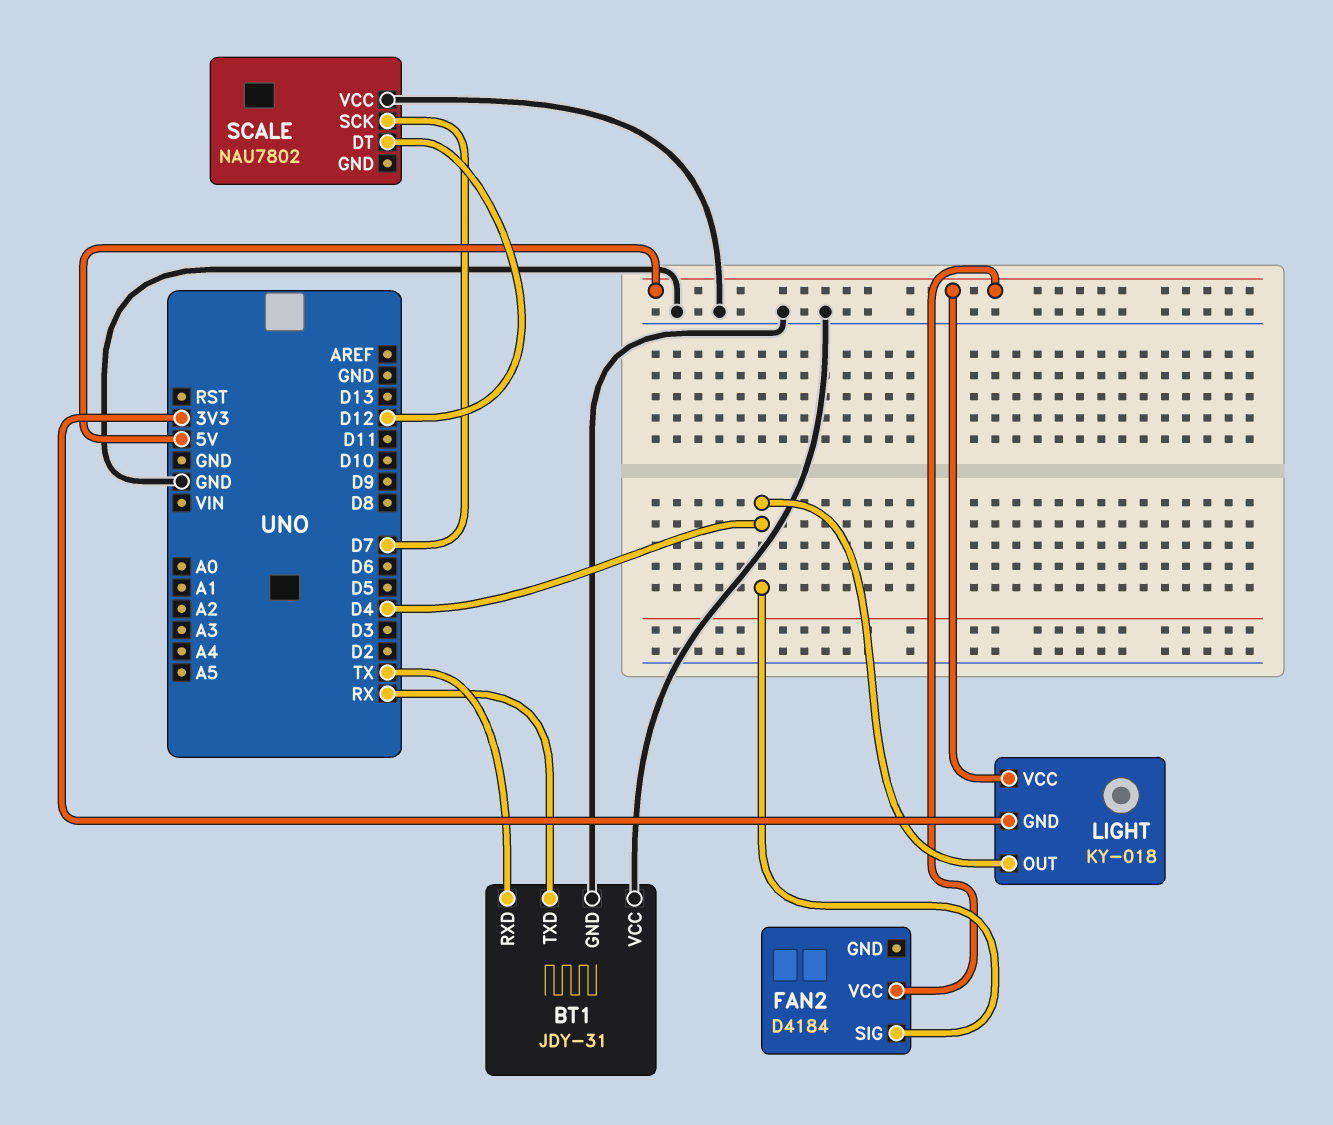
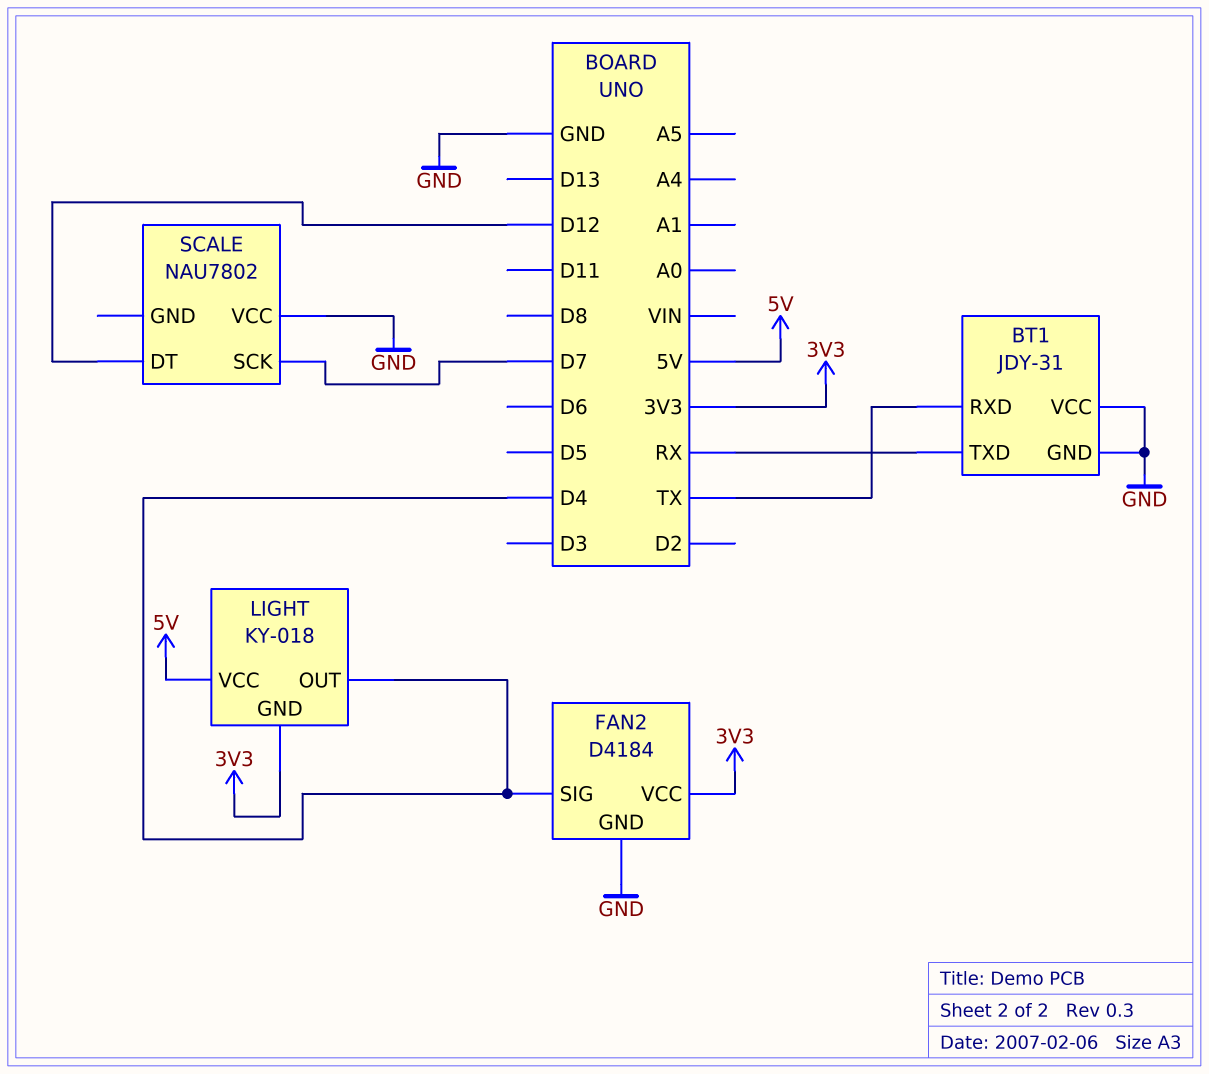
FAN2 pin GND: none -> GND
FAN2 pin VCC: 5V -> 3V3

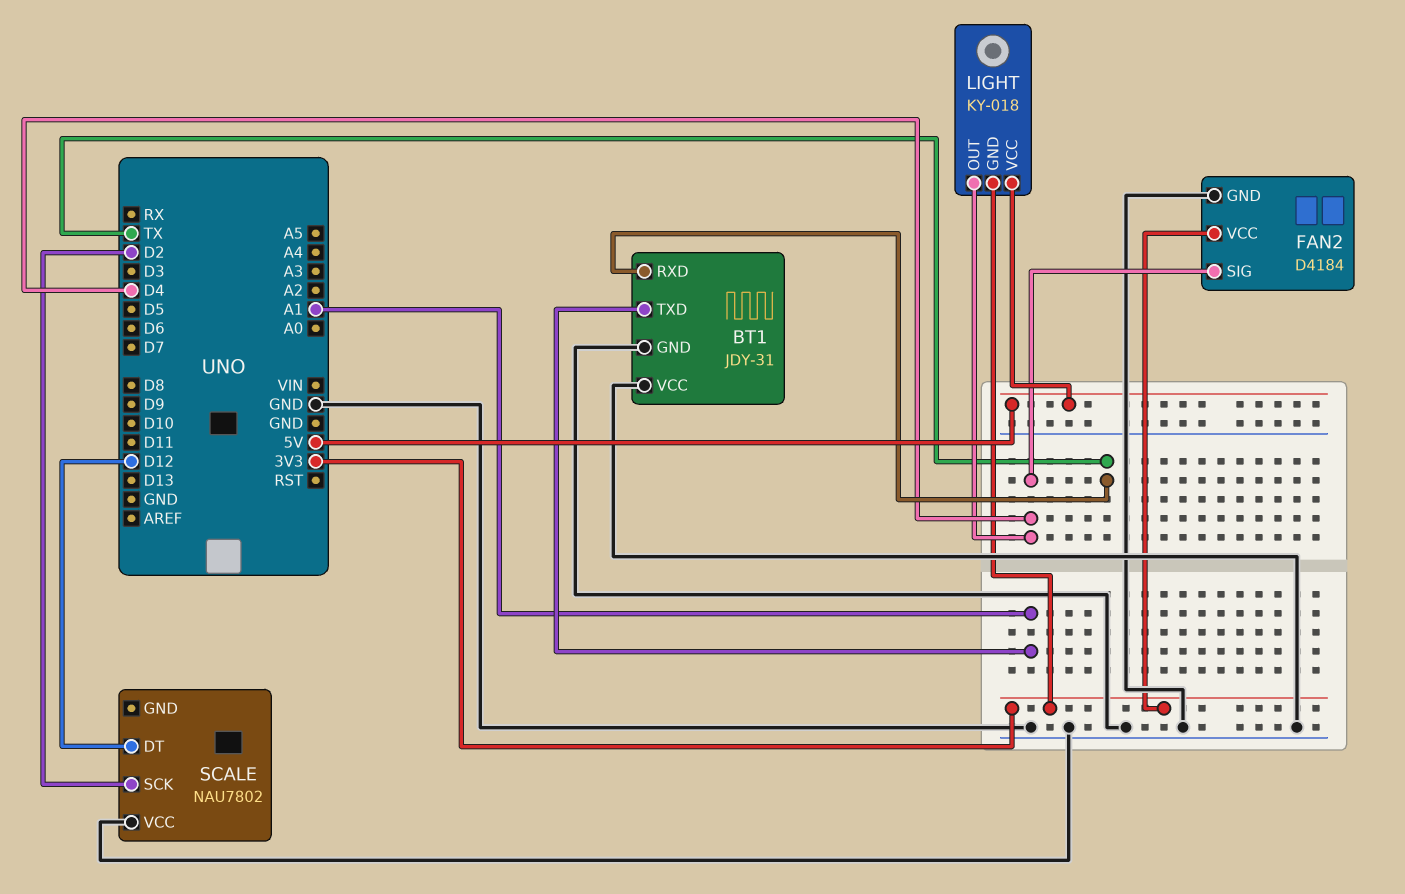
BT1 pin TXD: RX -> A1
SCALE pin SCK: D7 -> D2

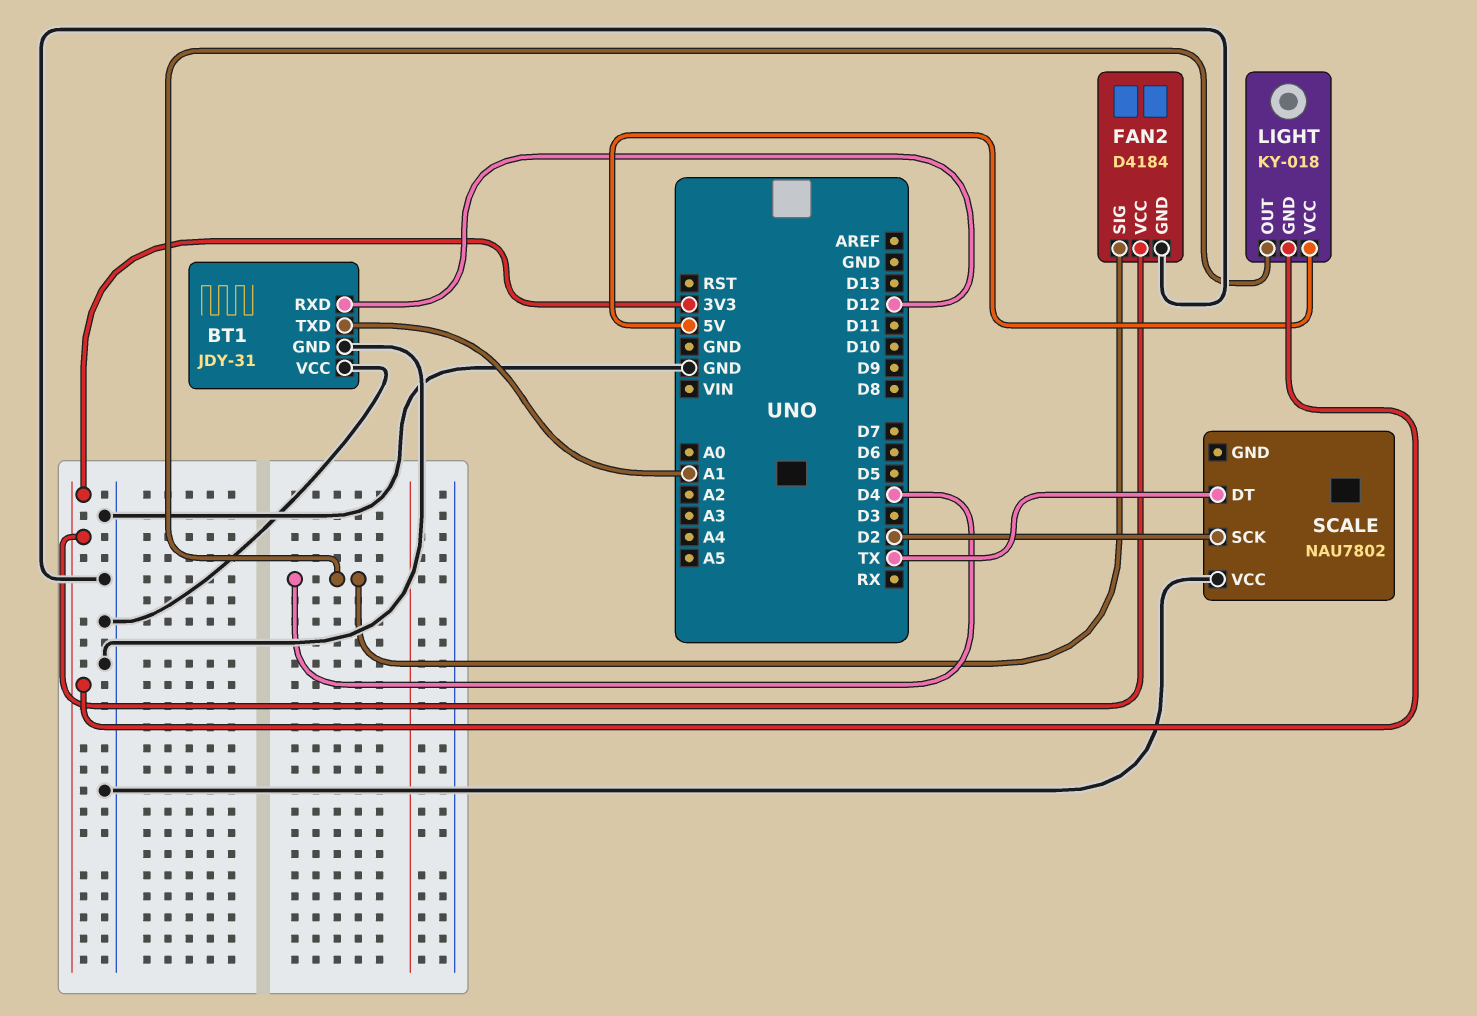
BT1 pin RXD: TX -> D12
SCALE pin DT: D12 -> TX

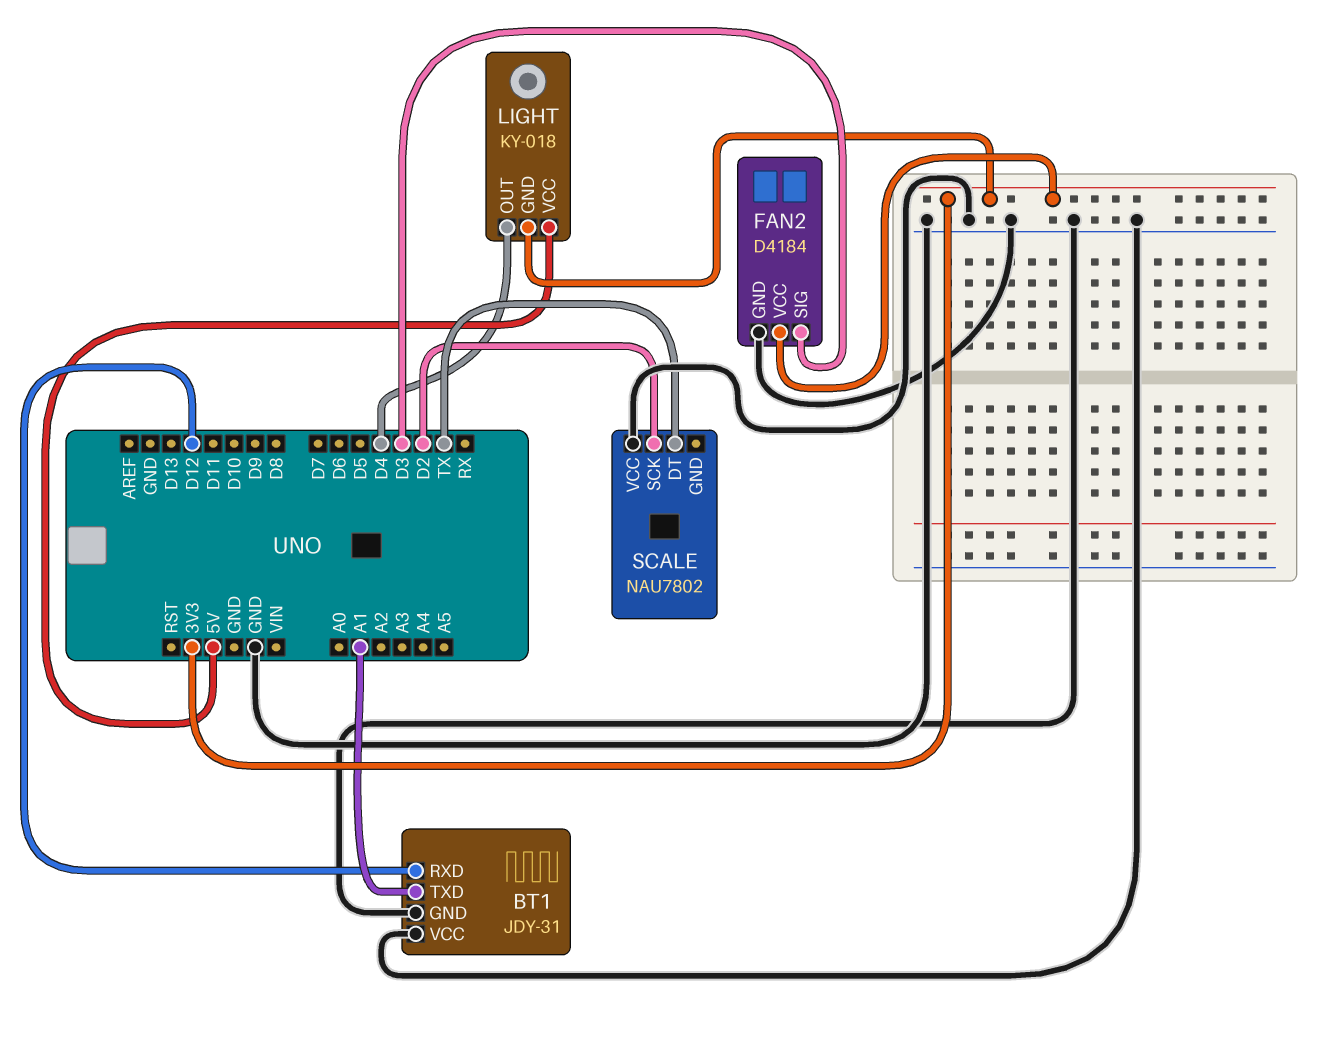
FAN2 pin SIG: D4 -> D3

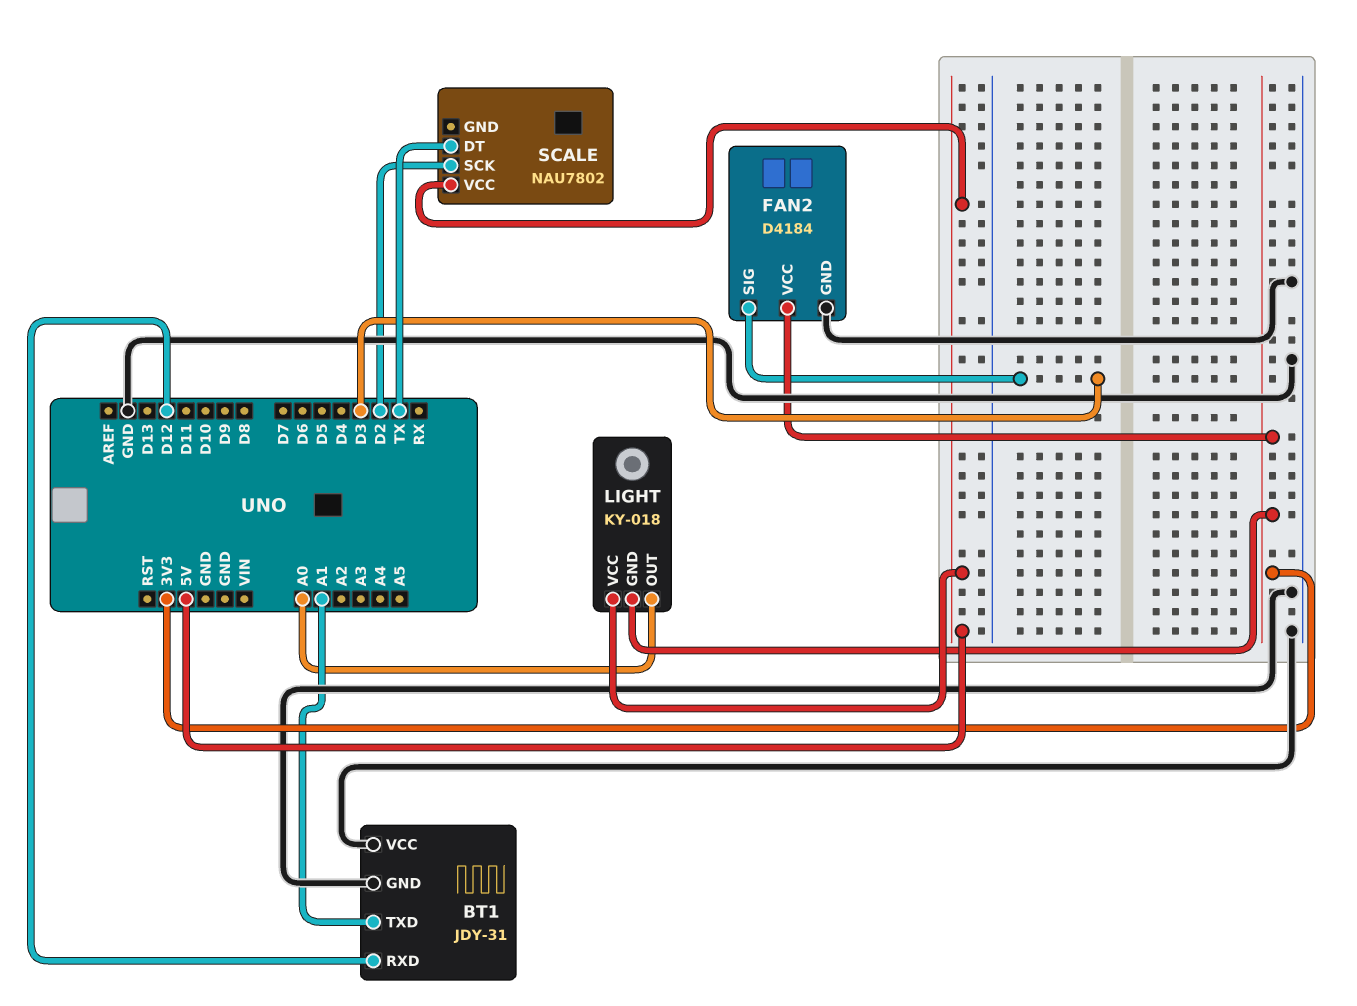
LIGHT pin OUT: D4 -> A0
SCALE pin VCC: GND -> 5V

